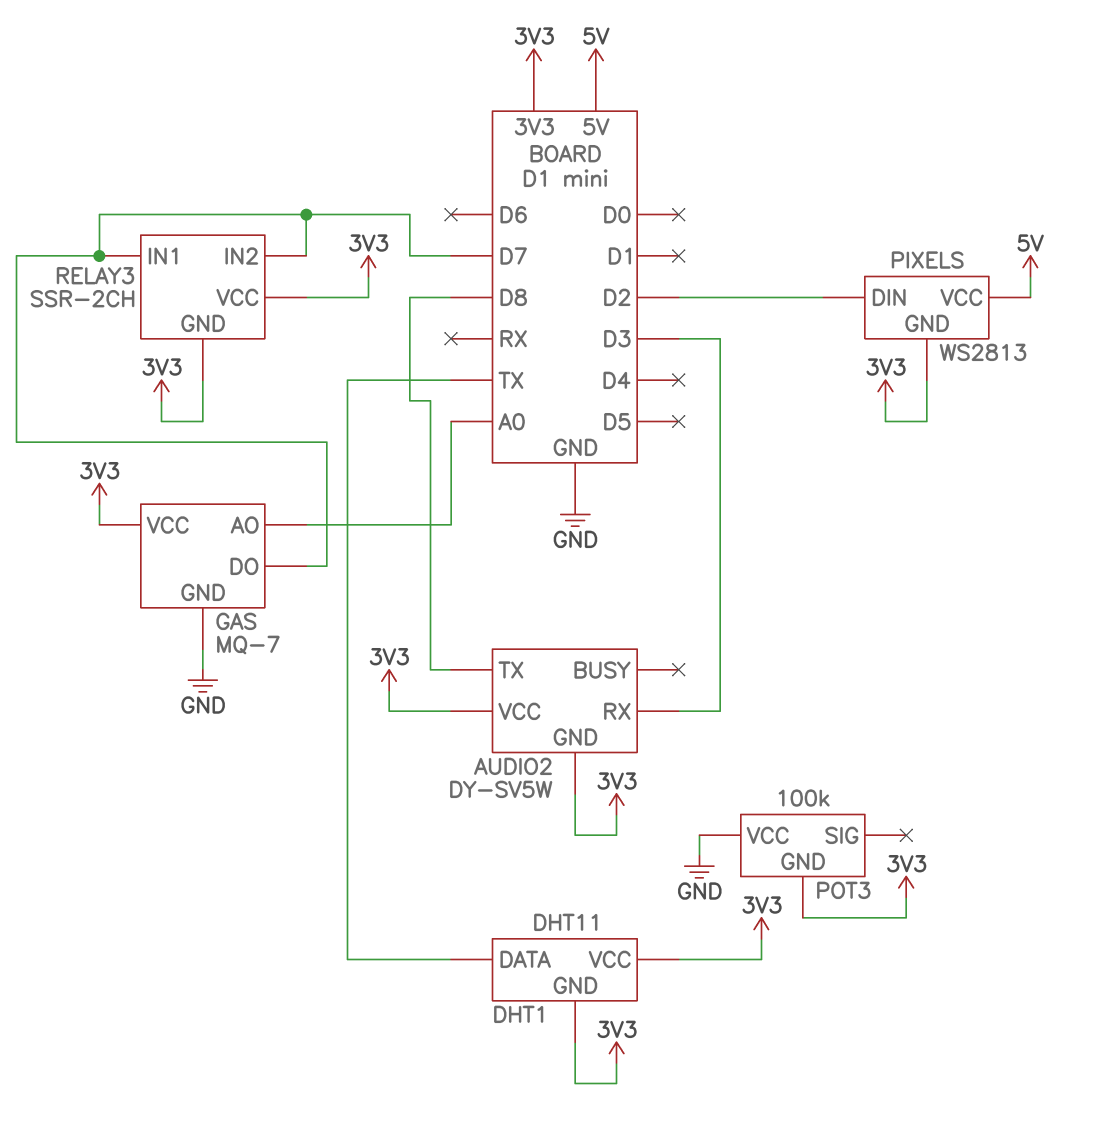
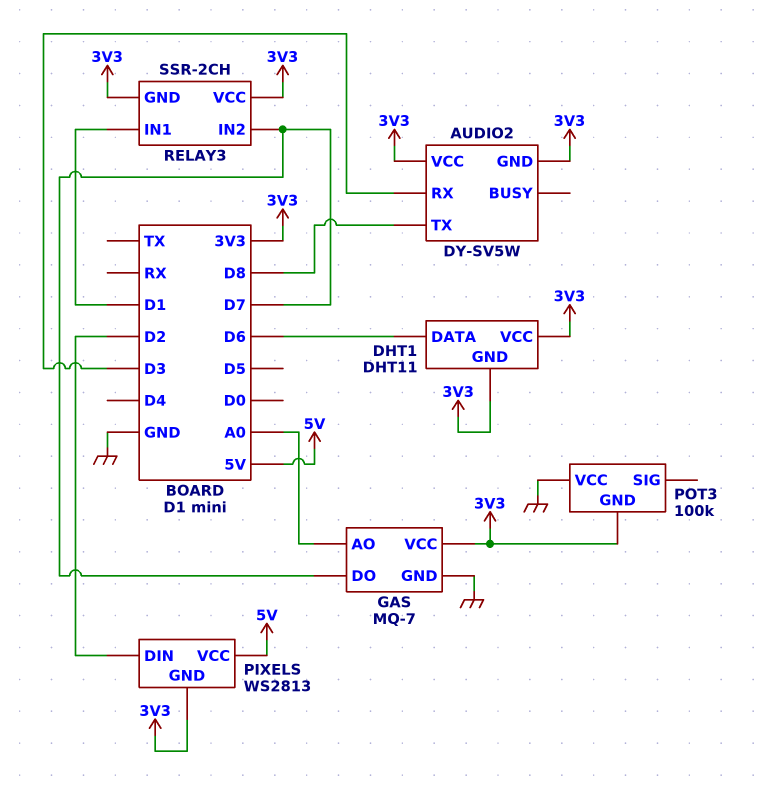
DHT1 pin DATA: TX -> D6
RELAY3 pin IN1: D7 -> D1

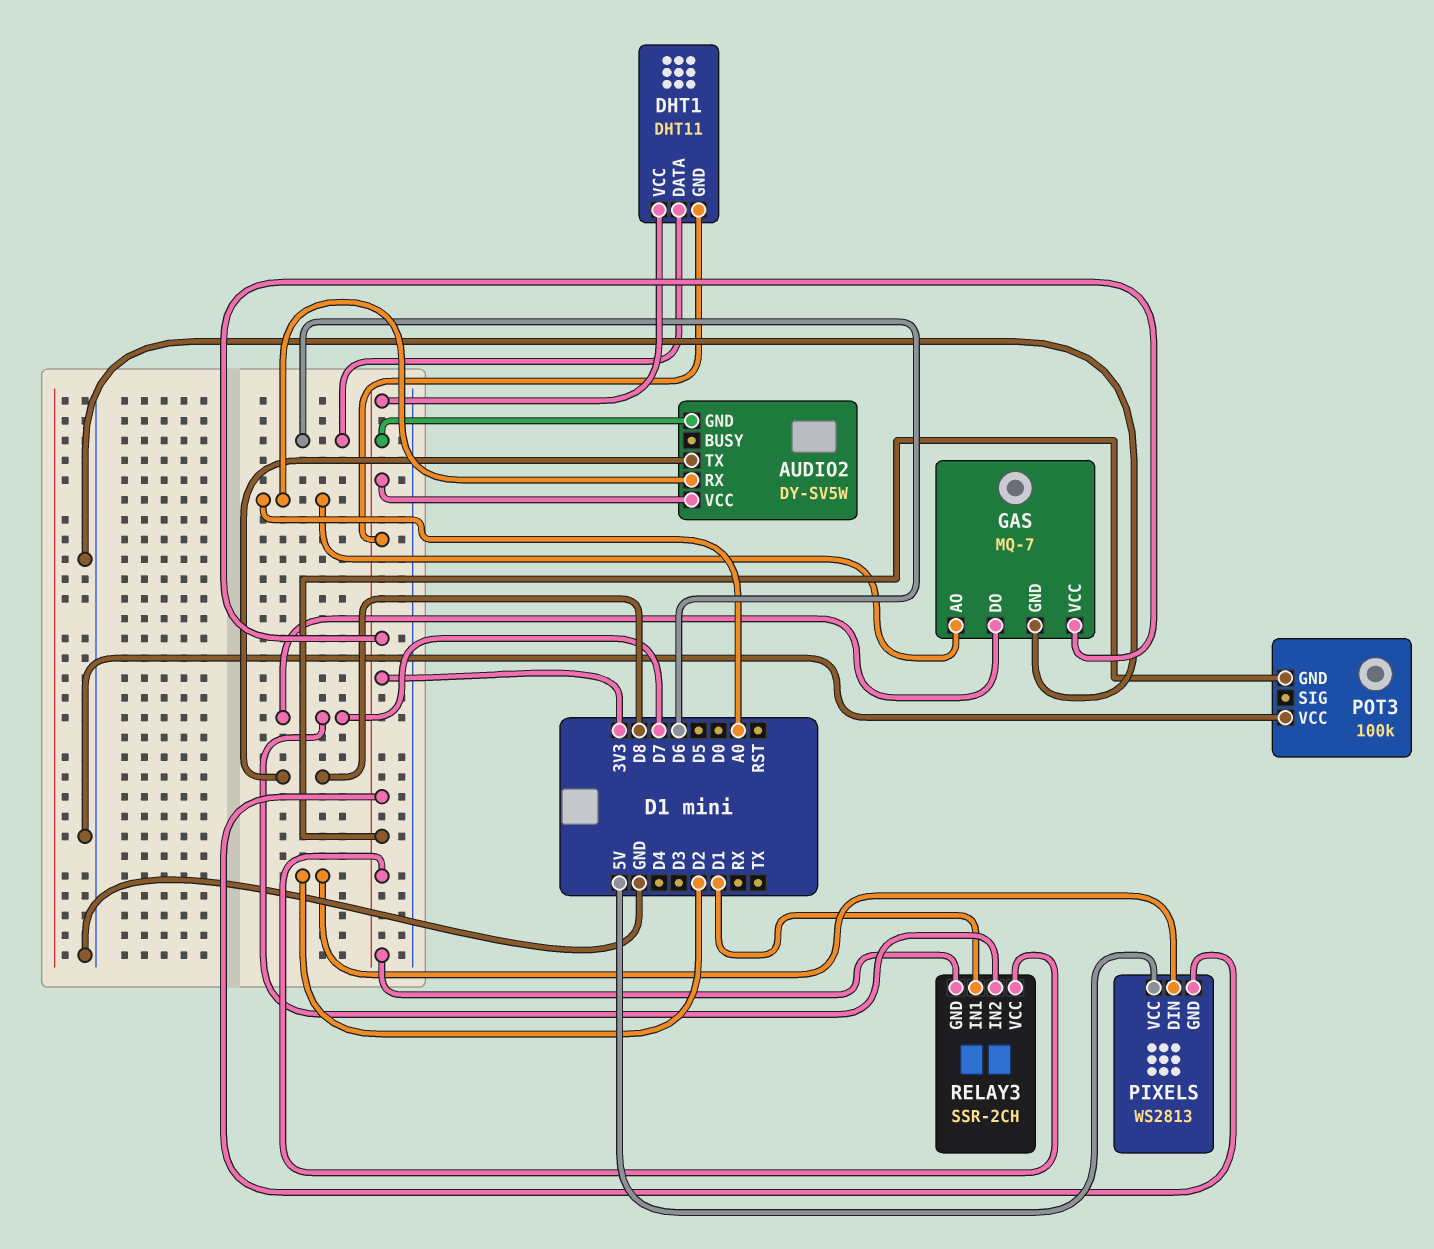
AUDIO2 pin RX: D3 -> A0

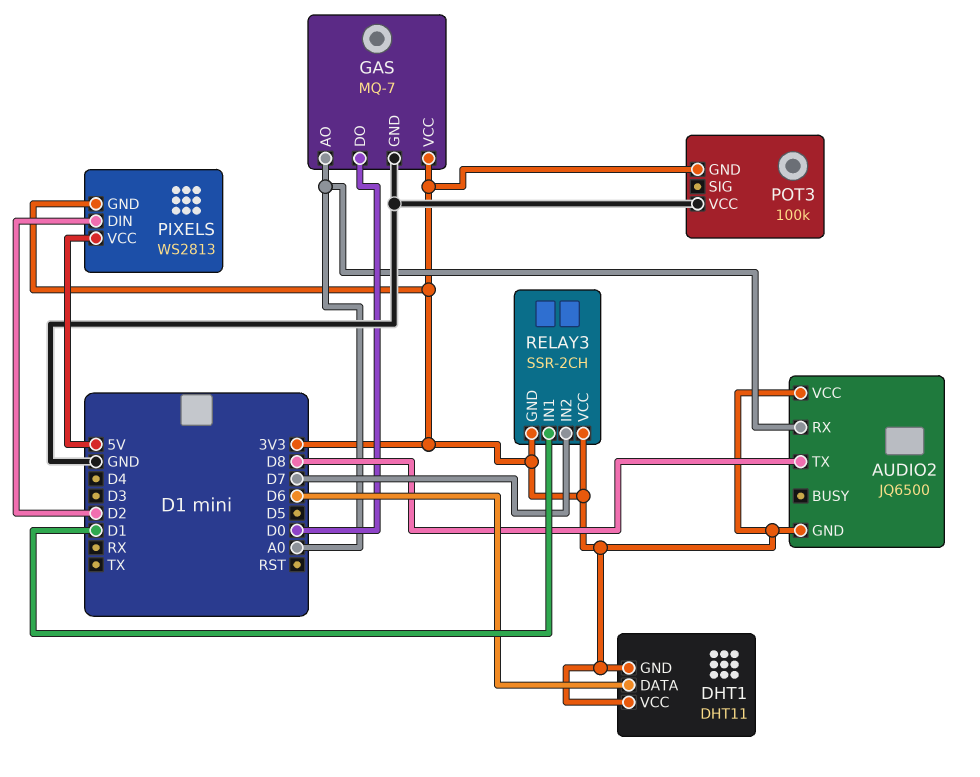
AUDIO2: DY-SV5W -> JQ6500
GAS pin DO: D7 -> D0

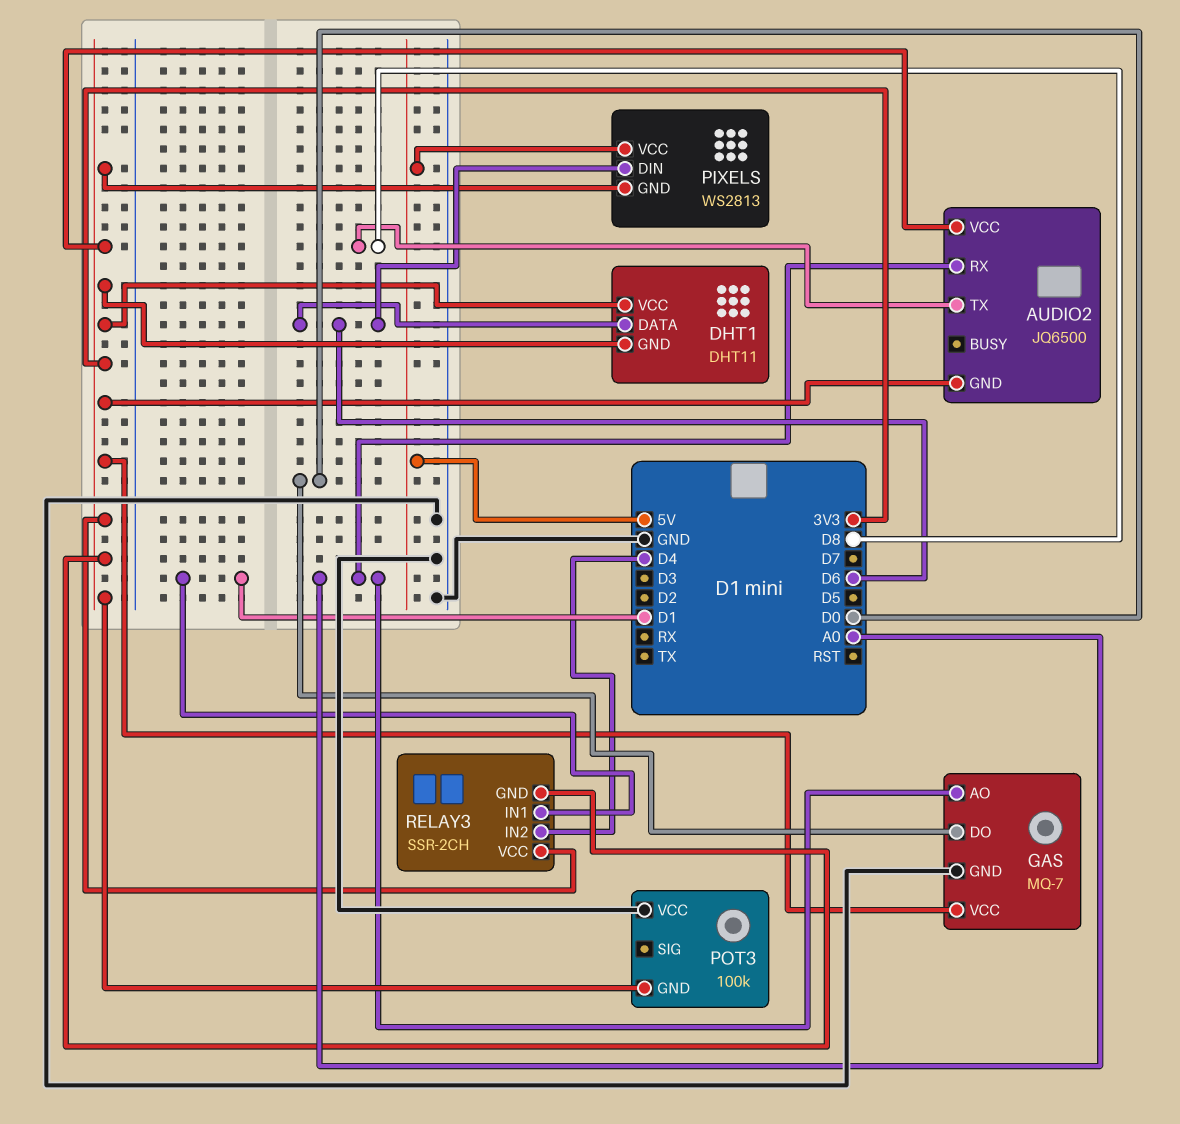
PIXELS pin DIN: D2 -> D6
RELAY3 pin IN2: D7 -> D4

